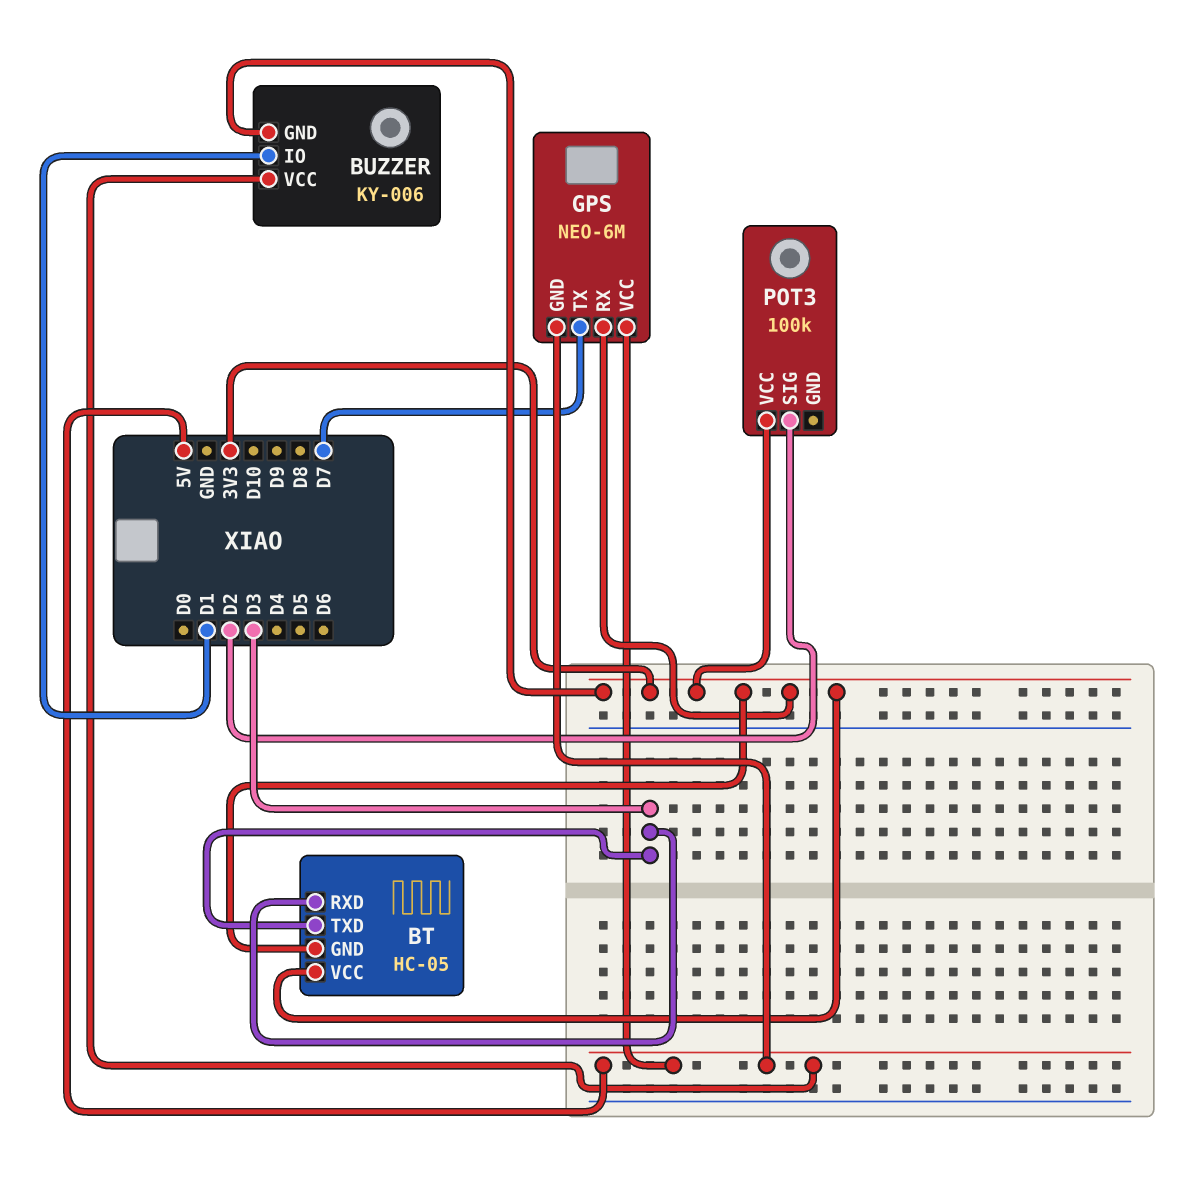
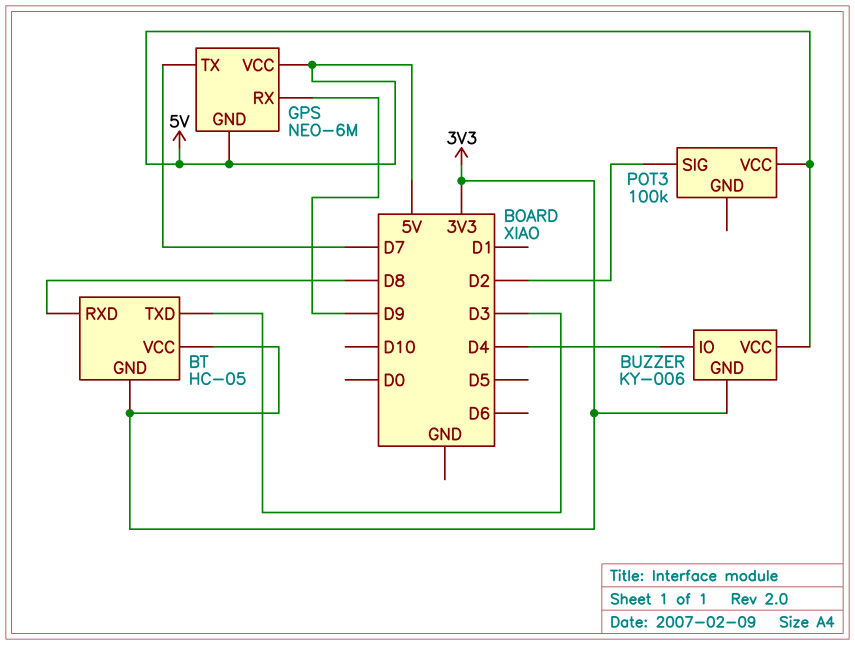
BT pin RXD: D3 -> D8
BUZZER pin IO: D1 -> D4
GPS pin RX: 3V3 -> D9
POT3 pin VCC: 3V3 -> 5V

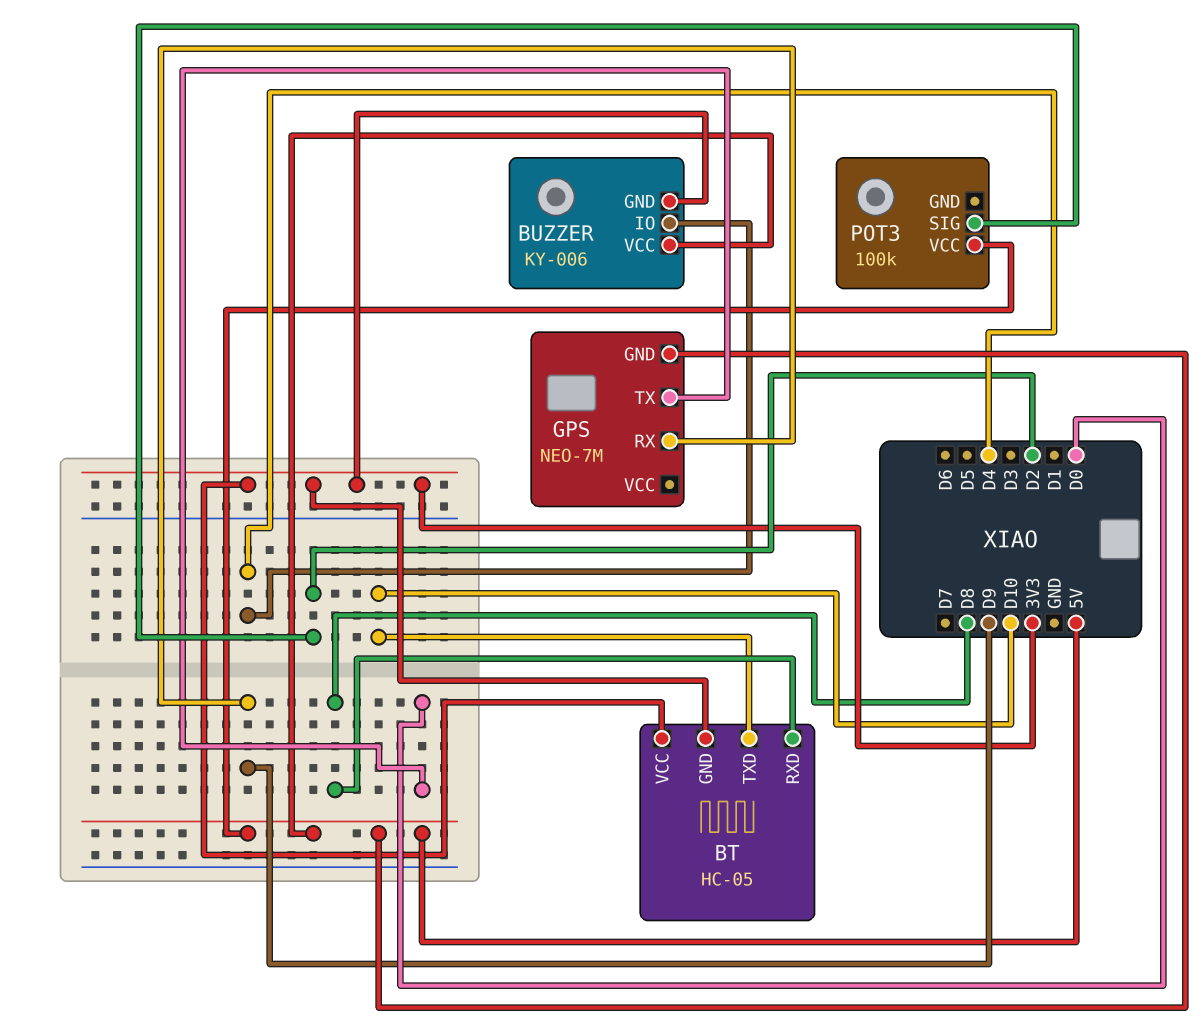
BT pin TXD: D3 -> D10
GPS: NEO-6M -> NEO-7M
GPS pin TX: D7 -> D0
GPS pin VCC: 5V -> none

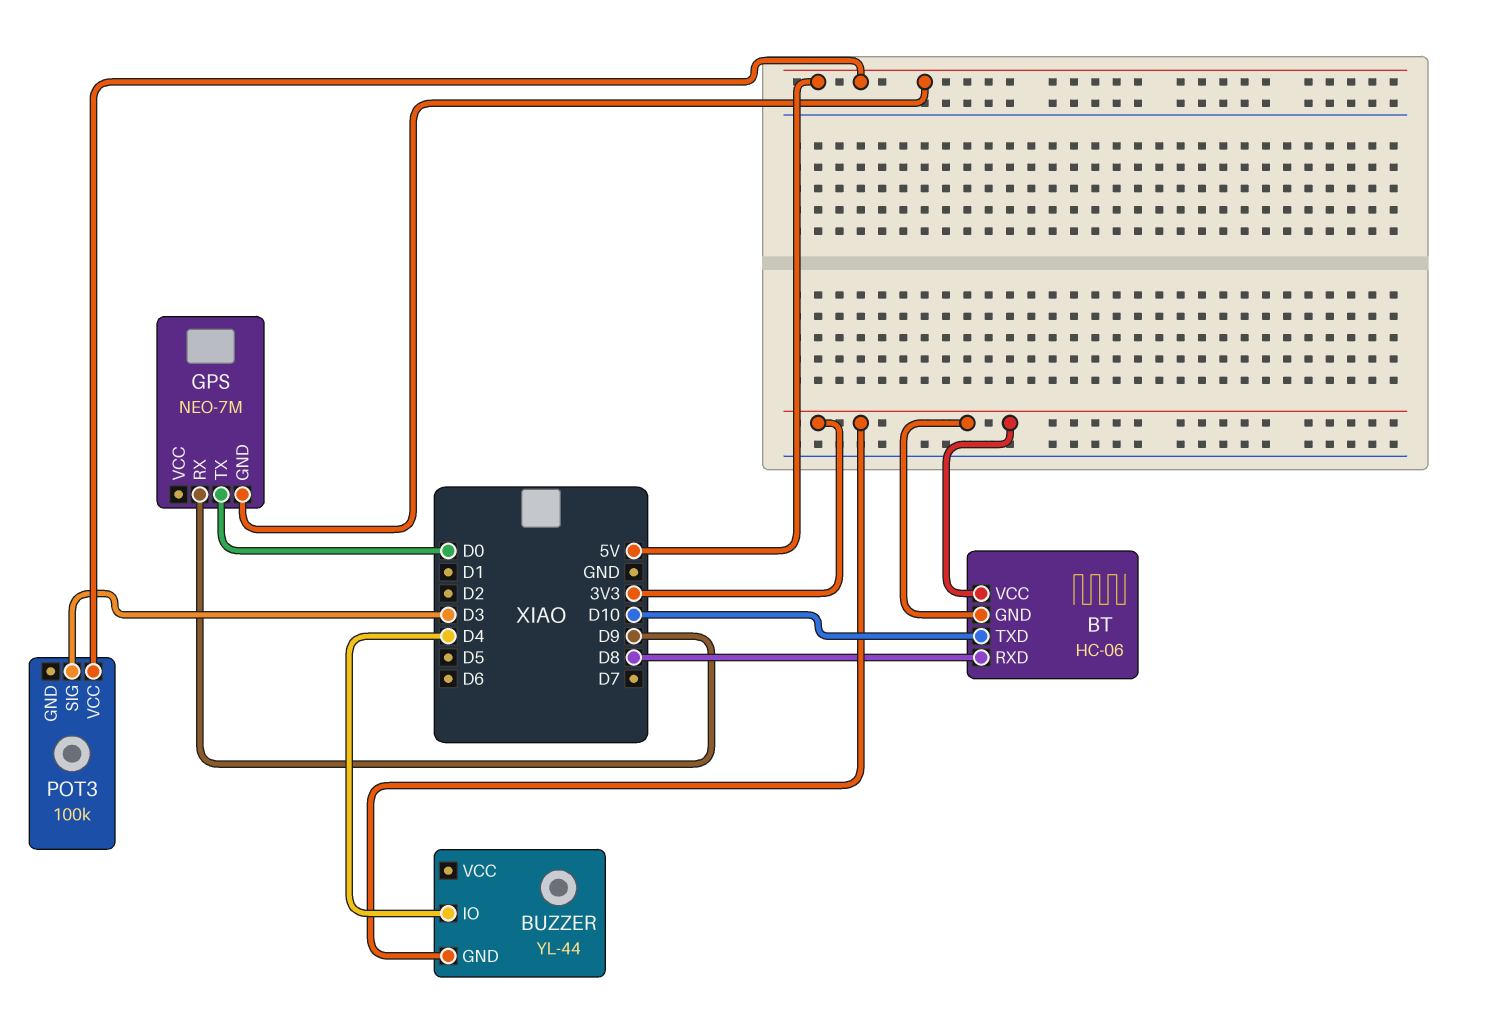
BT: HC-05 -> HC-06
BUZZER: KY-006 -> YL-44
BUZZER pin VCC: 5V -> none
POT3 pin SIG: D2 -> D3

